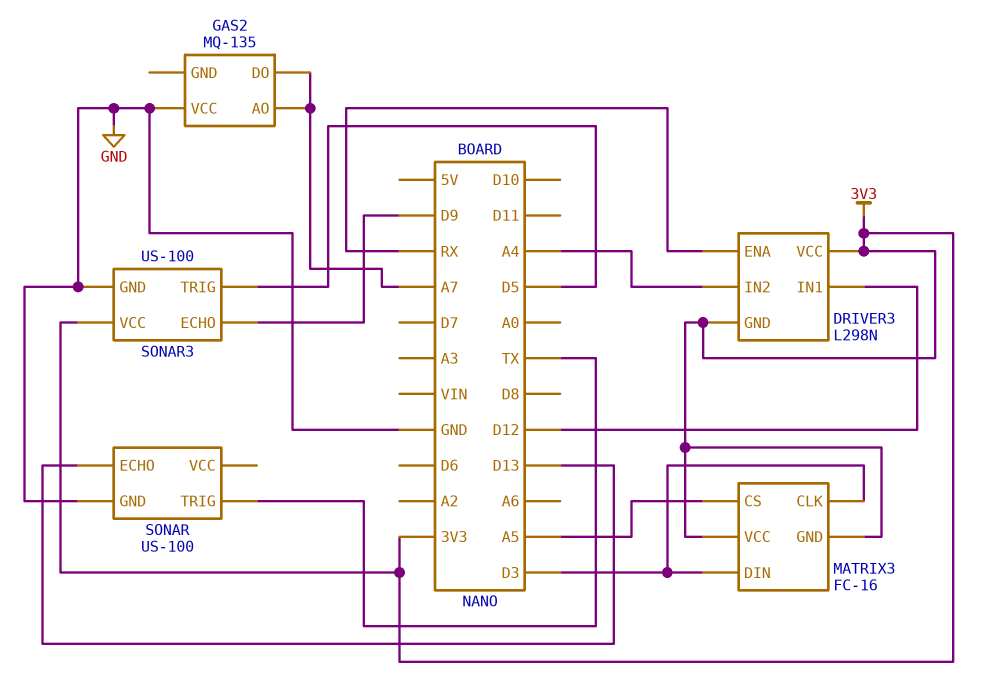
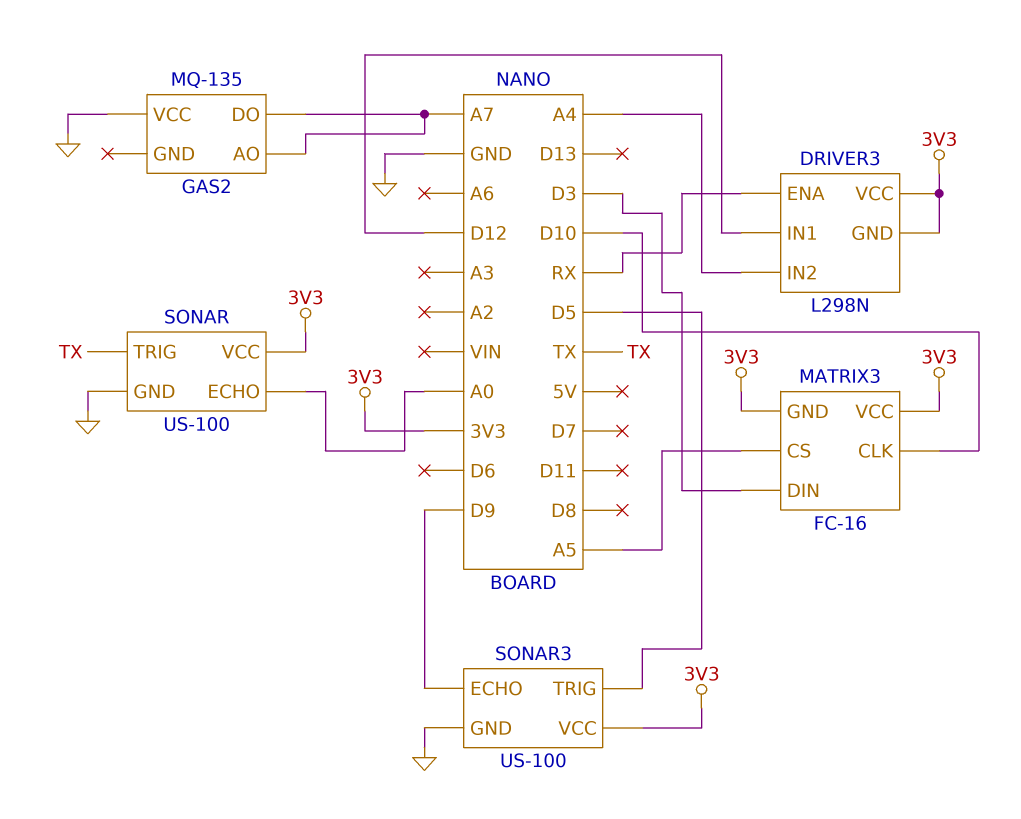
MATRIX3 pin CLK: D3 -> D10
SONAR pin ECHO: D13 -> A0
SONAR pin VCC: none -> 3V3

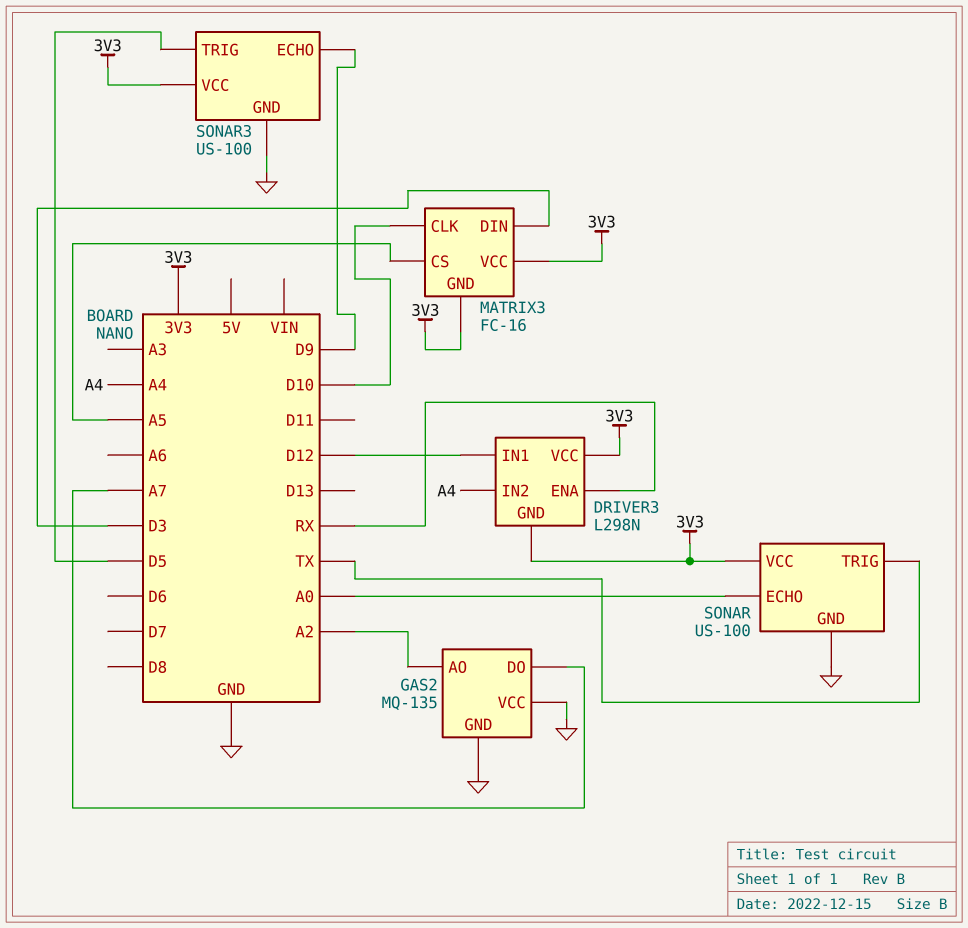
GAS2 pin AO: A7 -> A2
GAS2 pin GND: none -> GND

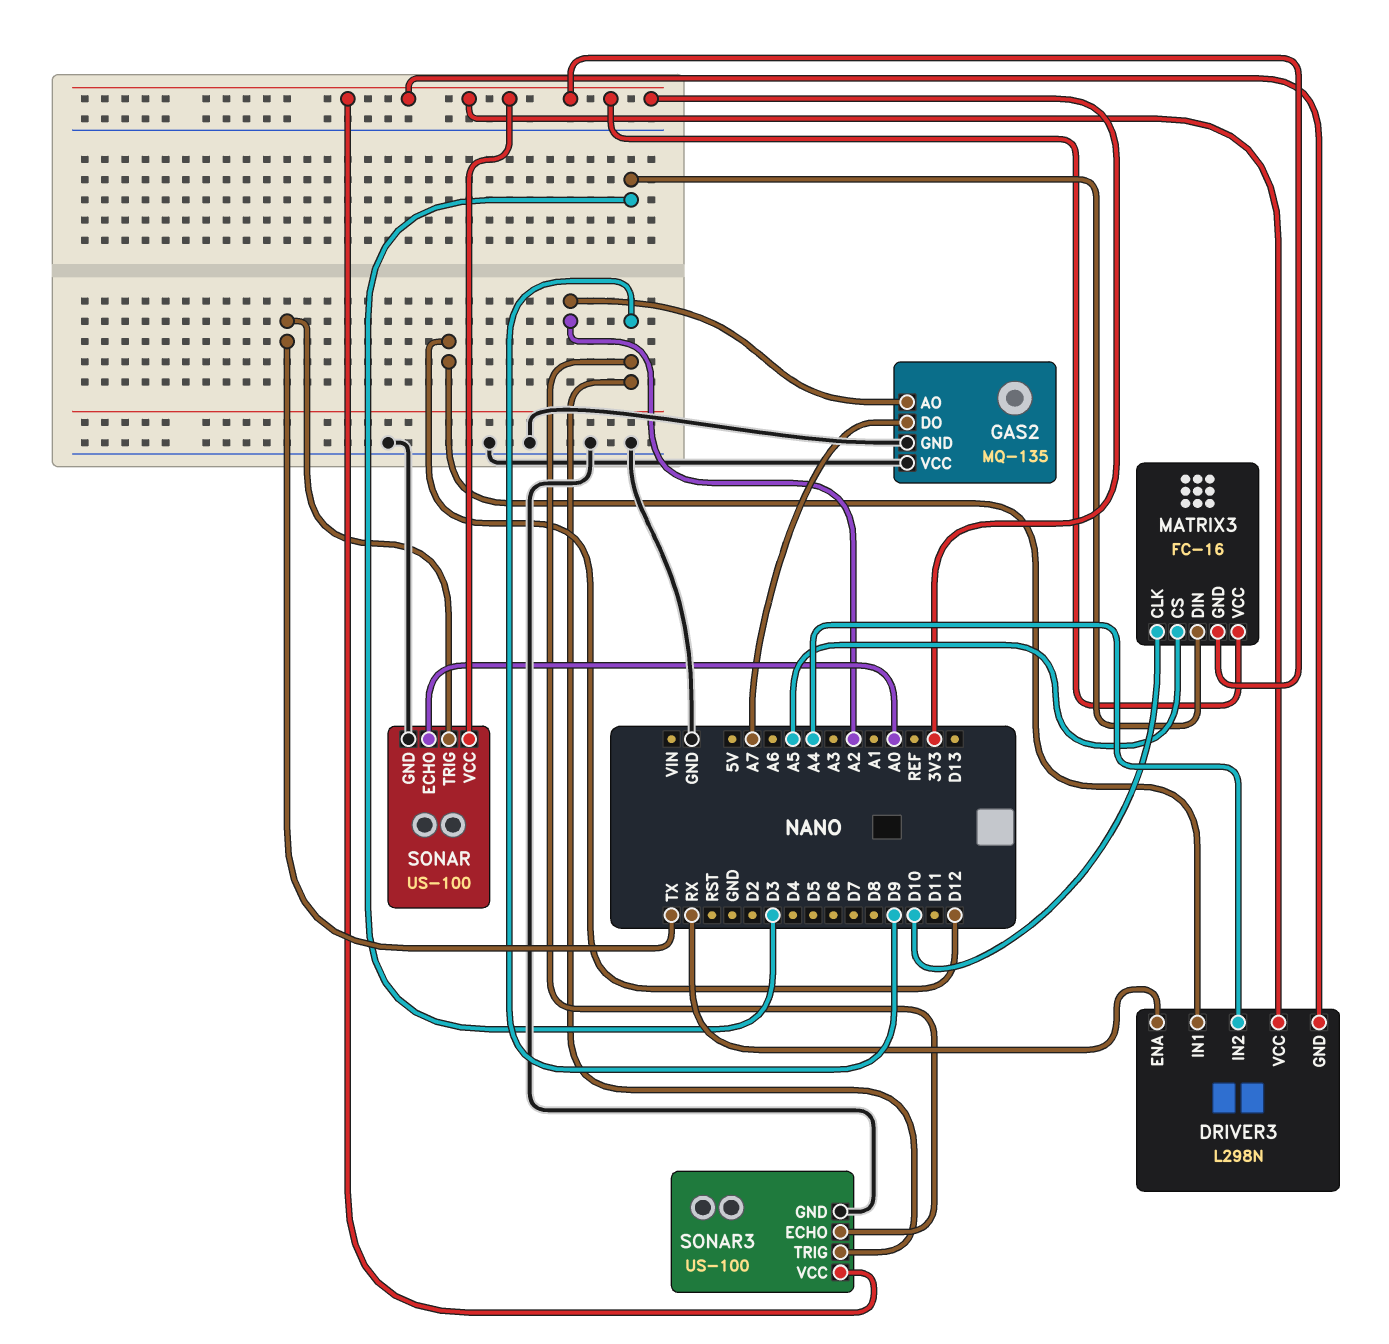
SONAR3 pin TRIG: D5 -> D9

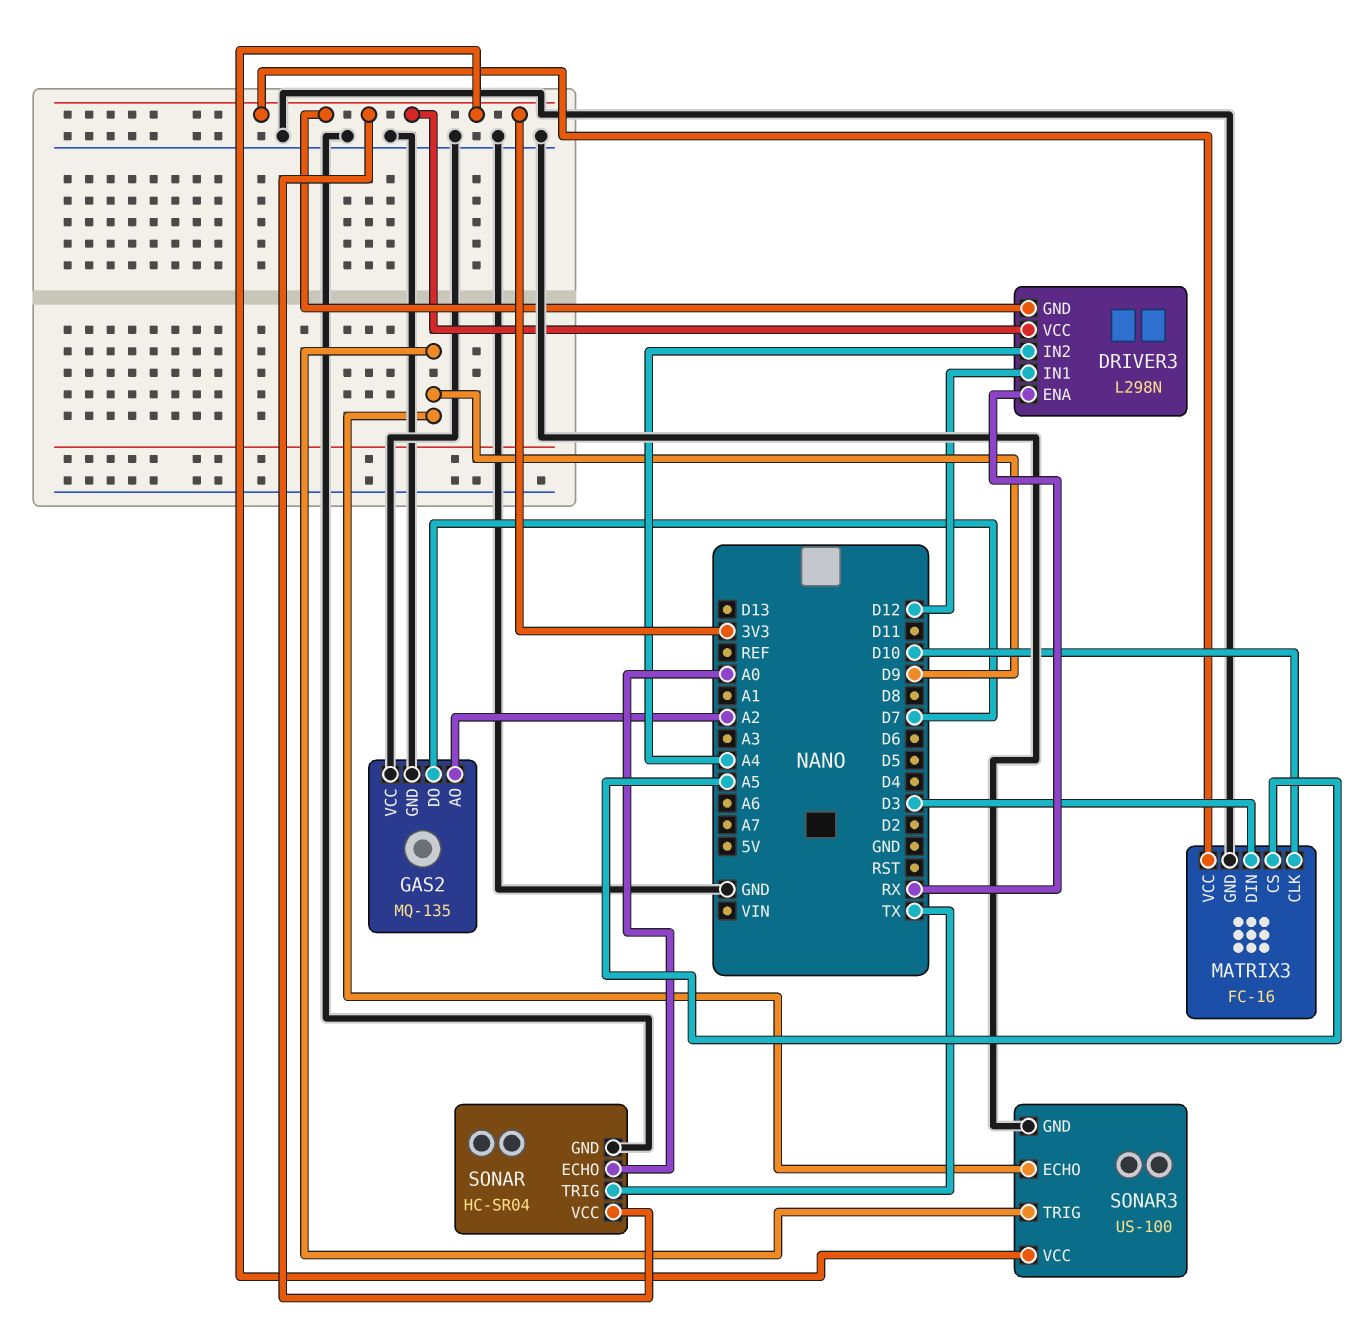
GAS2 pin DO: A7 -> D7
MATRIX3 pin GND: 3V3 -> GND
SONAR: US-100 -> HC-SR04

